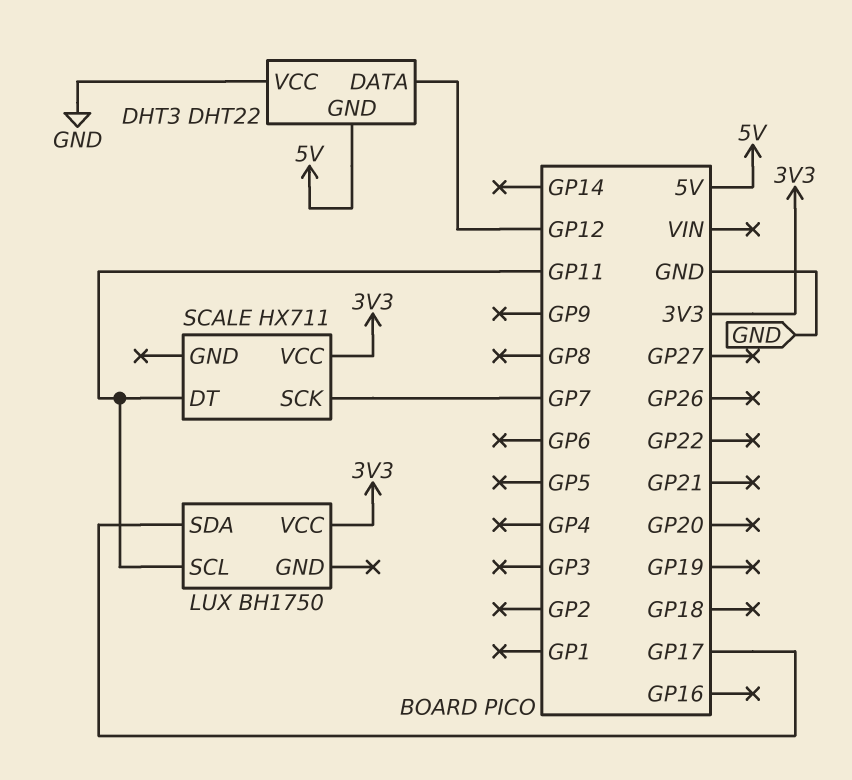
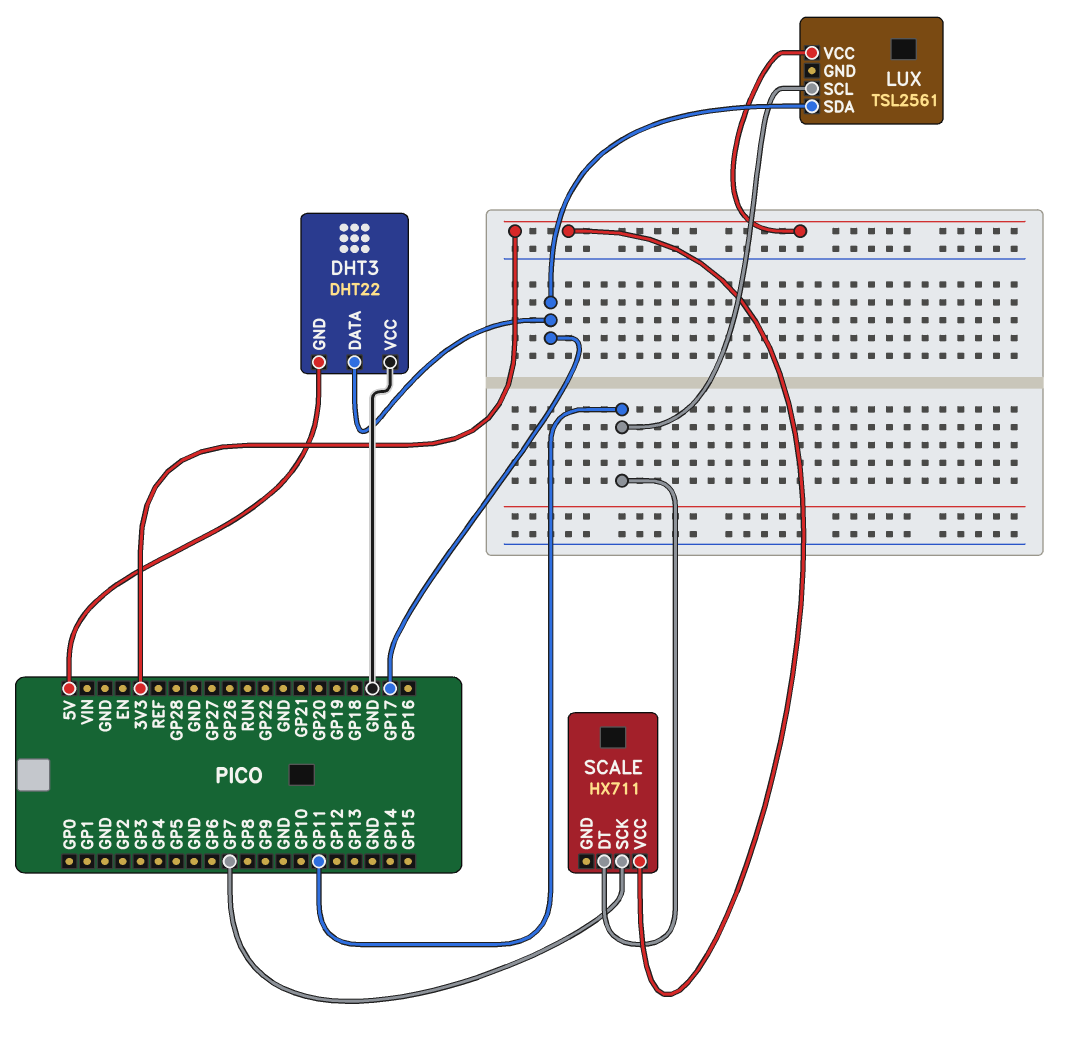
DHT3 pin DATA: GP12 -> GP17
LUX: BH1750 -> TSL2561

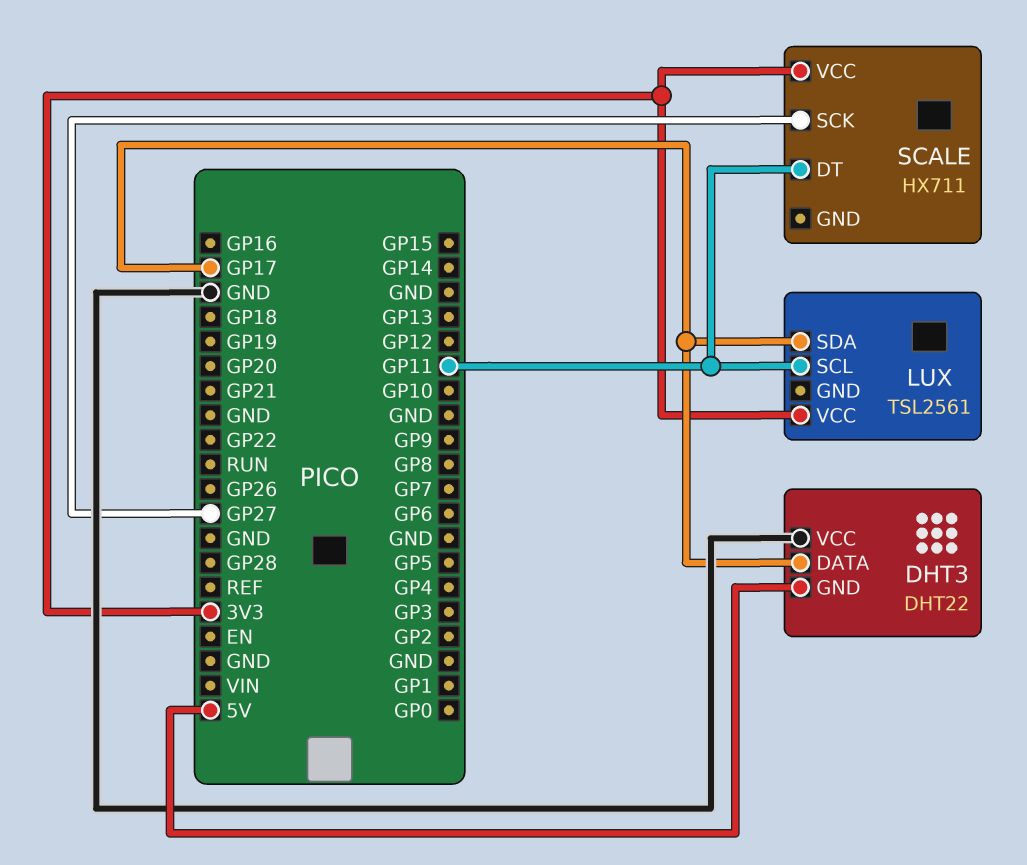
SCALE pin SCK: GP7 -> GP27

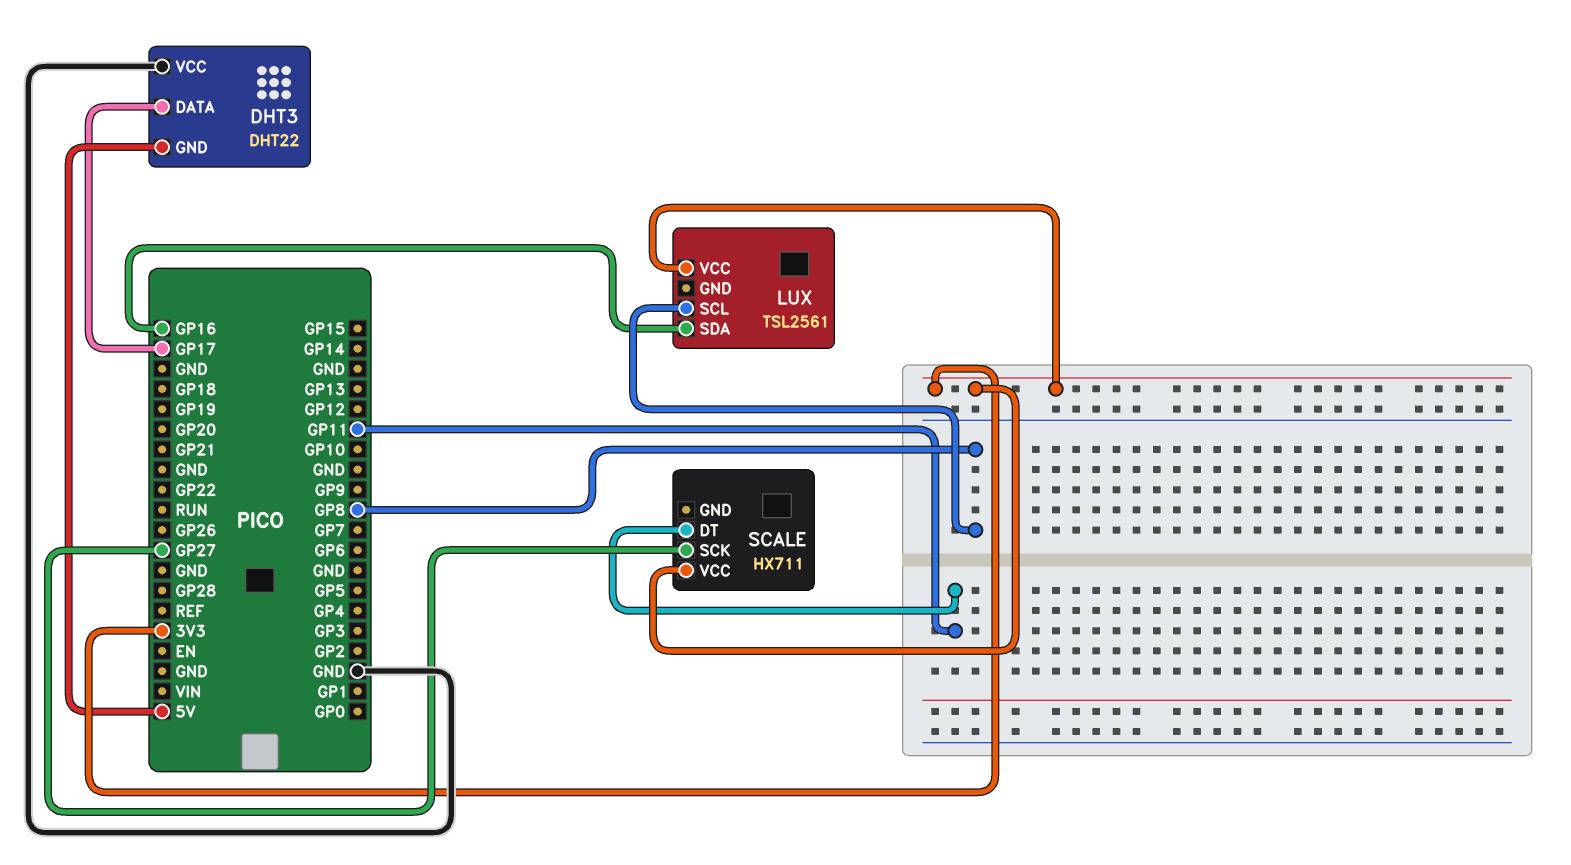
LUX pin SCL: GP11 -> GP8
LUX pin SDA: GP17 -> GP16

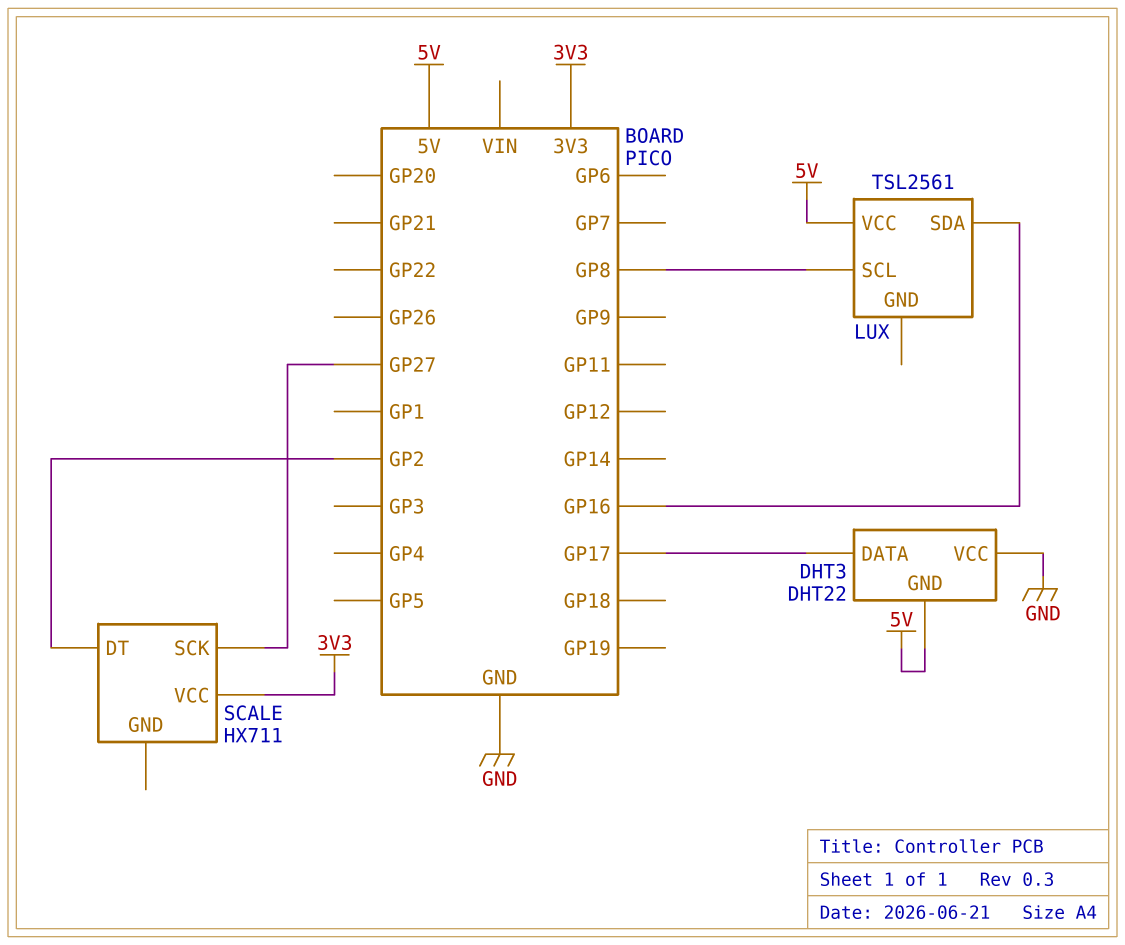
LUX pin VCC: 3V3 -> 5V
SCALE pin DT: GP11 -> GP2

